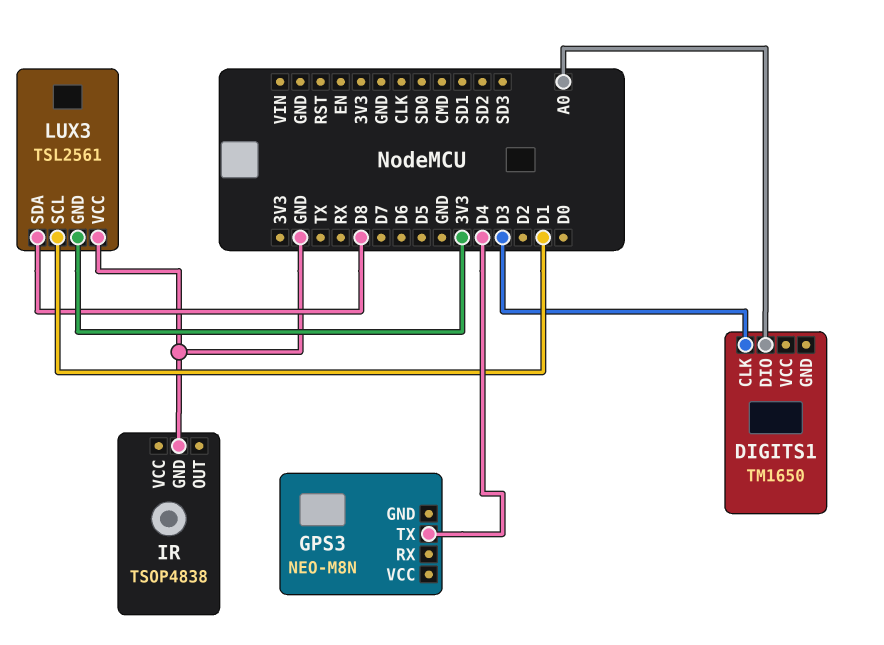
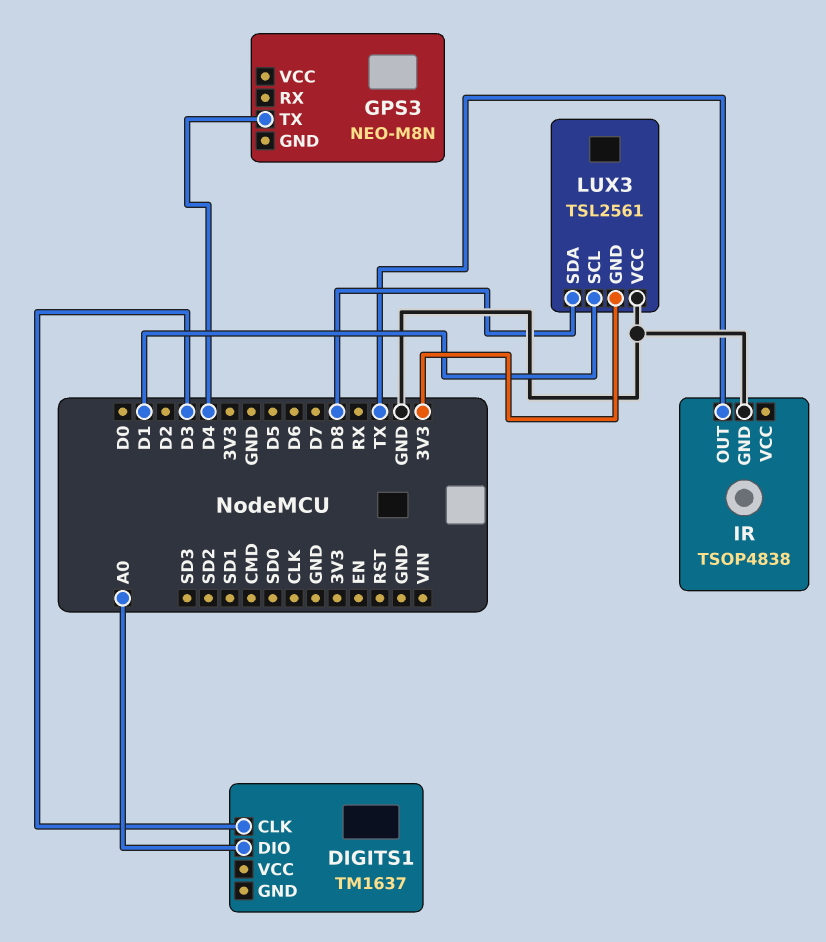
DIGITS1: TM1650 -> TM1637
IR pin OUT: none -> TX

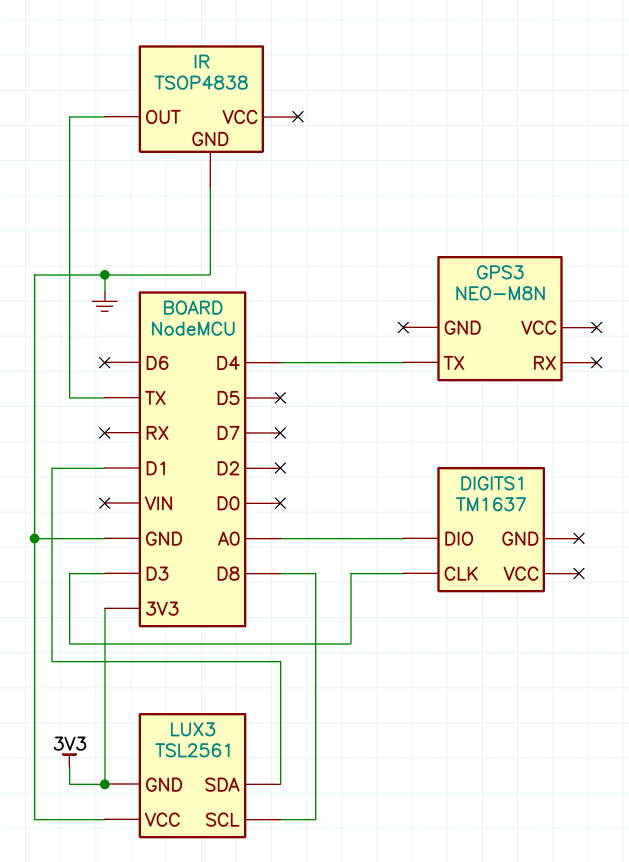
LUX3 pin SCL: D1 -> D8
LUX3 pin SDA: D8 -> D1

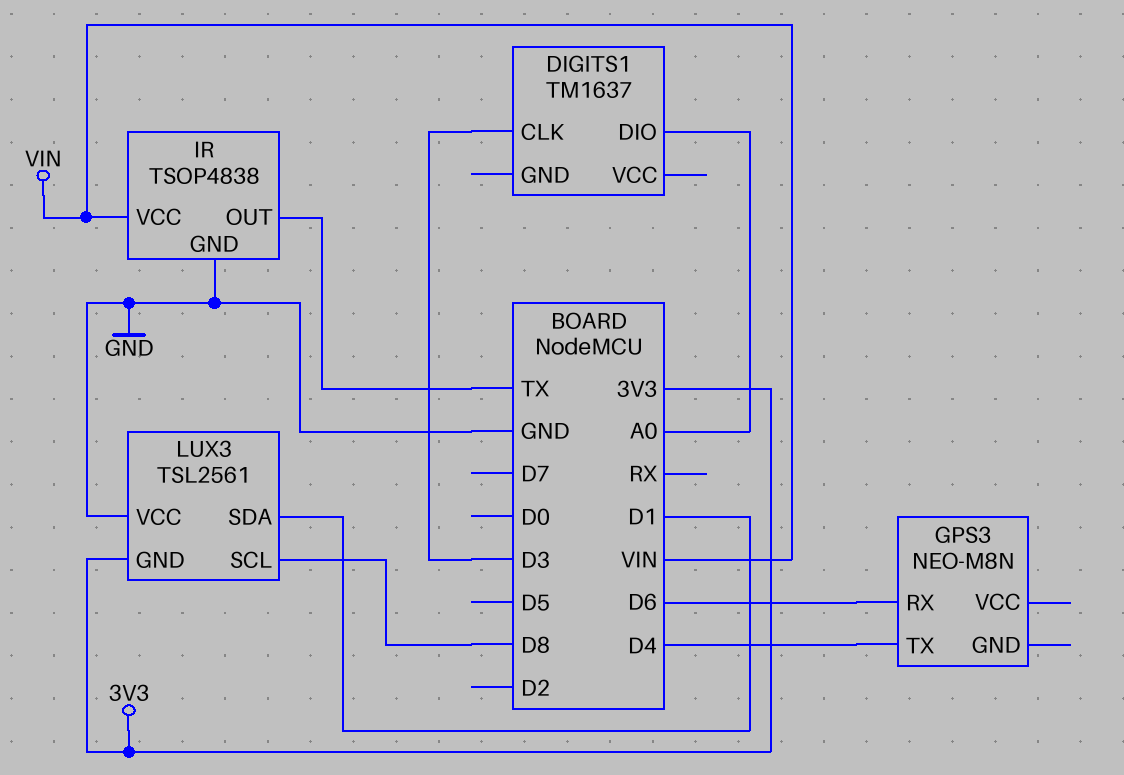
GPS3 pin RX: none -> D6
IR pin VCC: none -> VIN

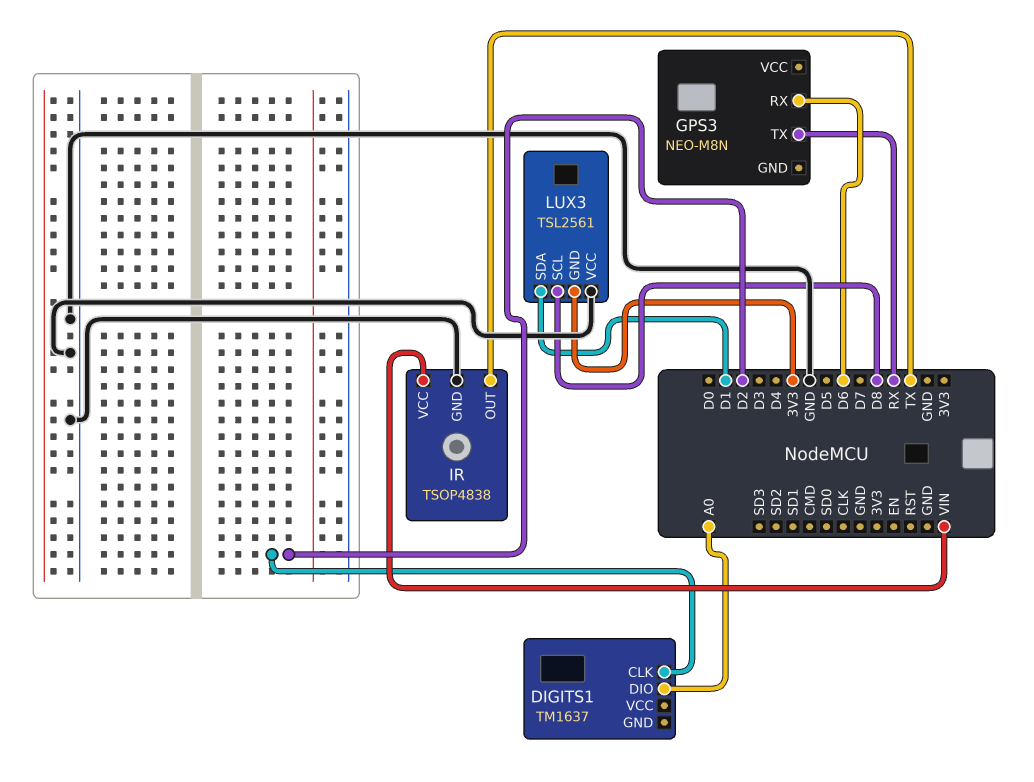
DIGITS1 pin CLK: D3 -> D2
GPS3 pin TX: D4 -> RX

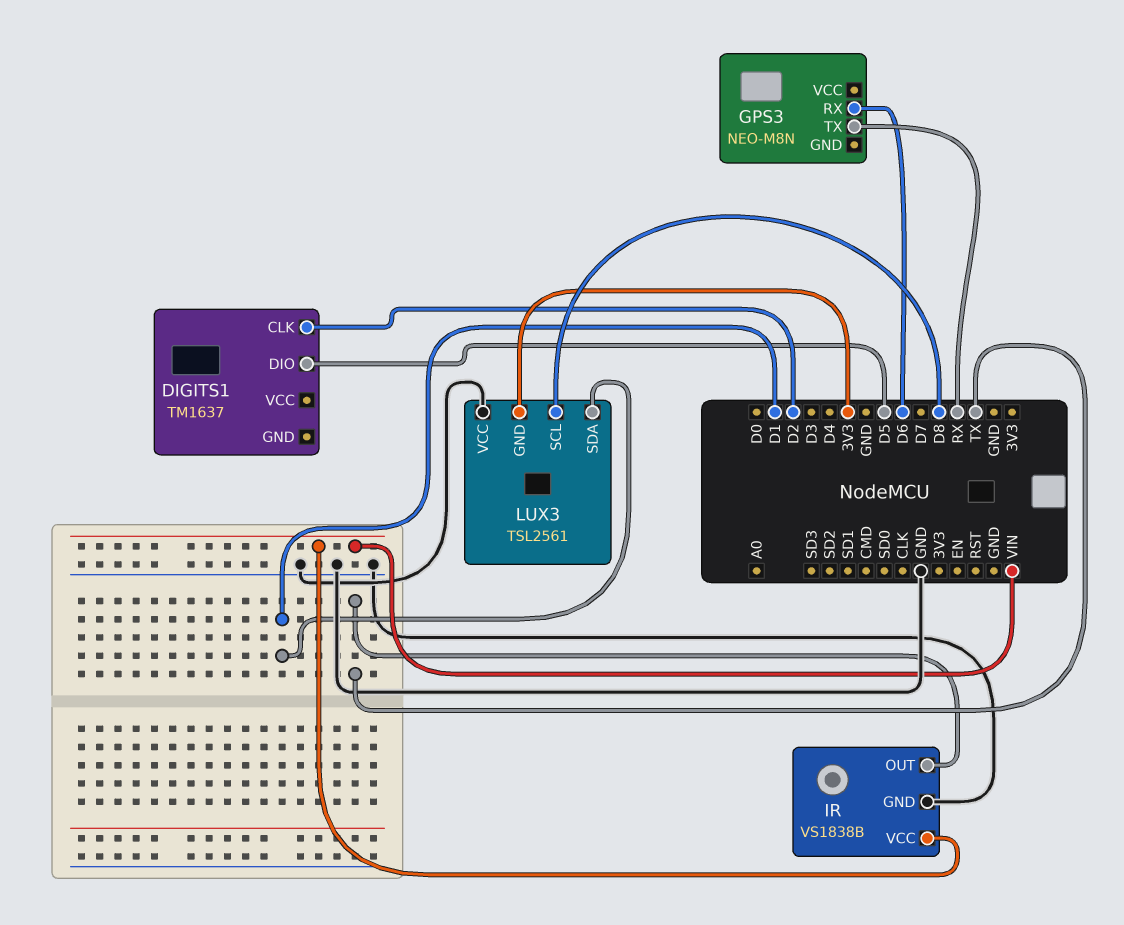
DIGITS1 pin DIO: A0 -> D5
IR: TSOP4838 -> VS1838B

